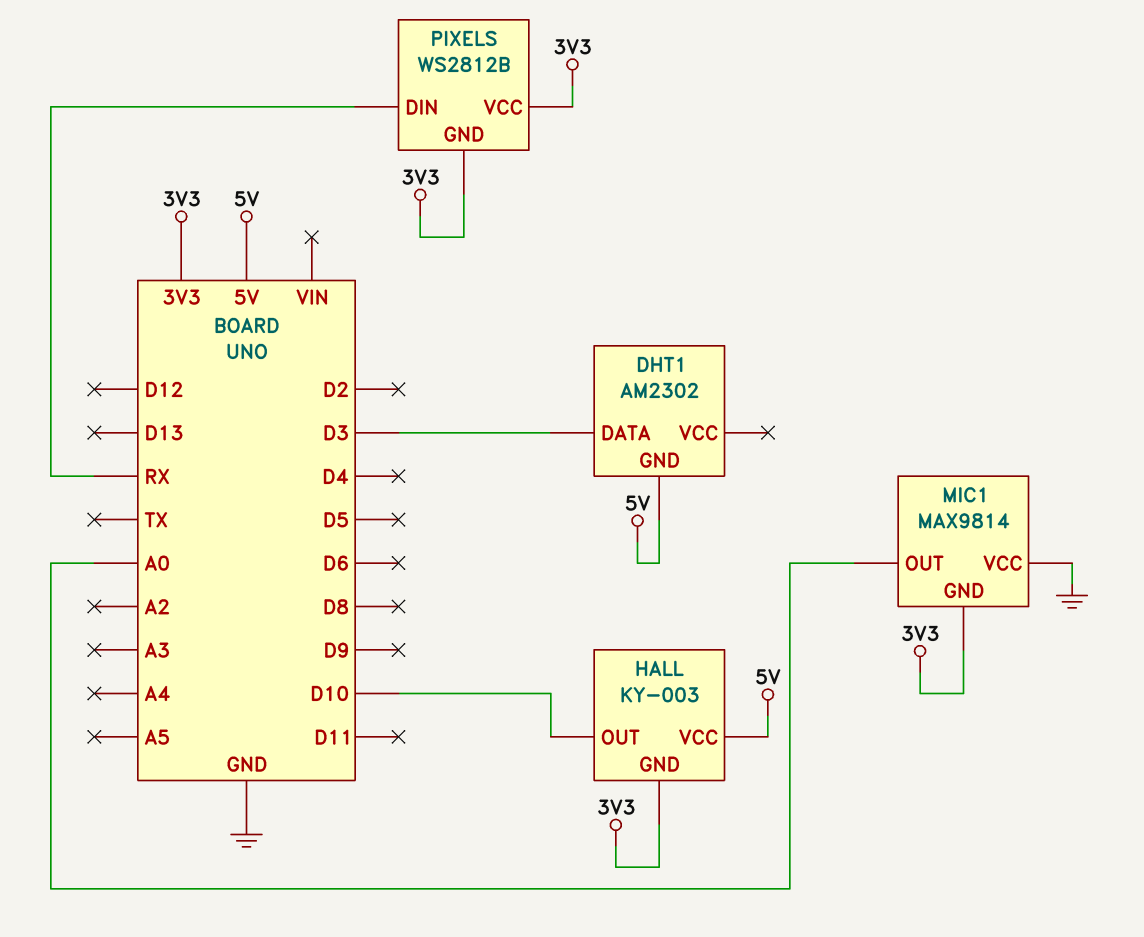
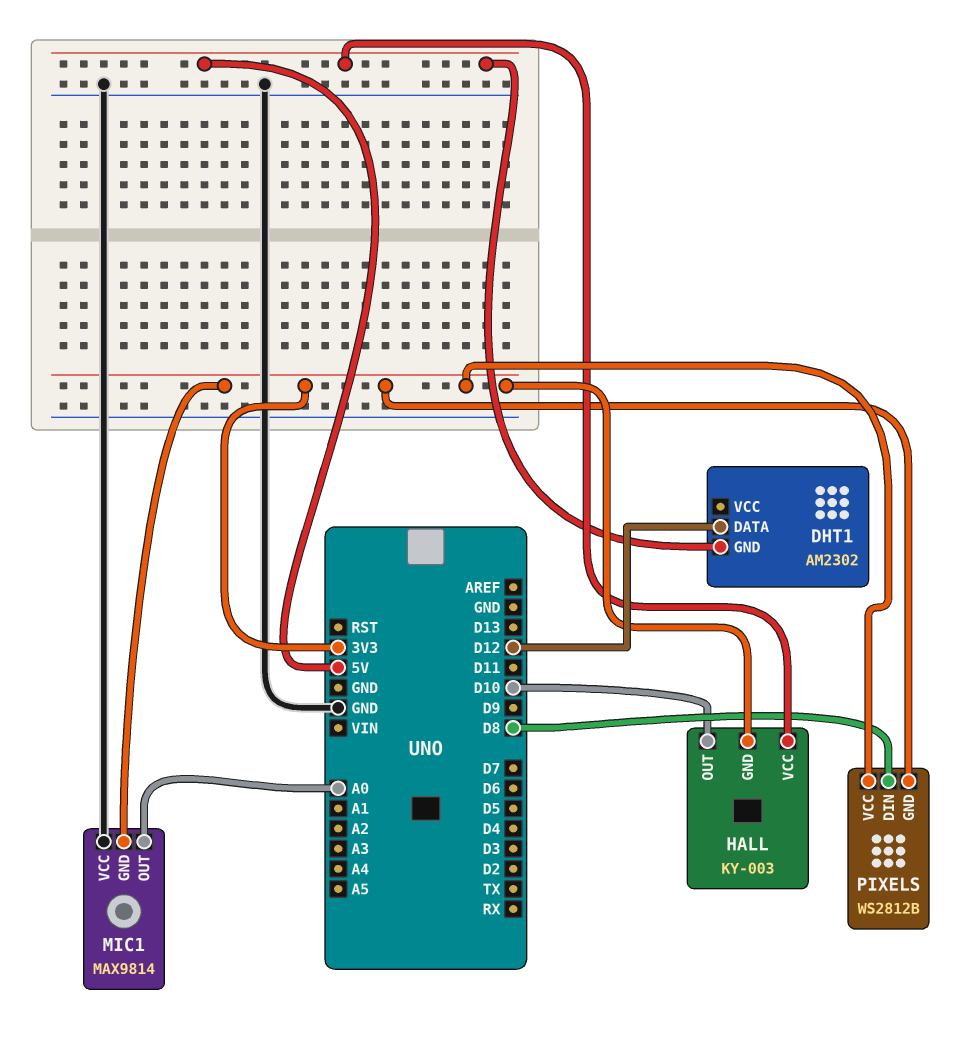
DHT1 pin DATA: D3 -> D12
PIXELS pin DIN: RX -> D8

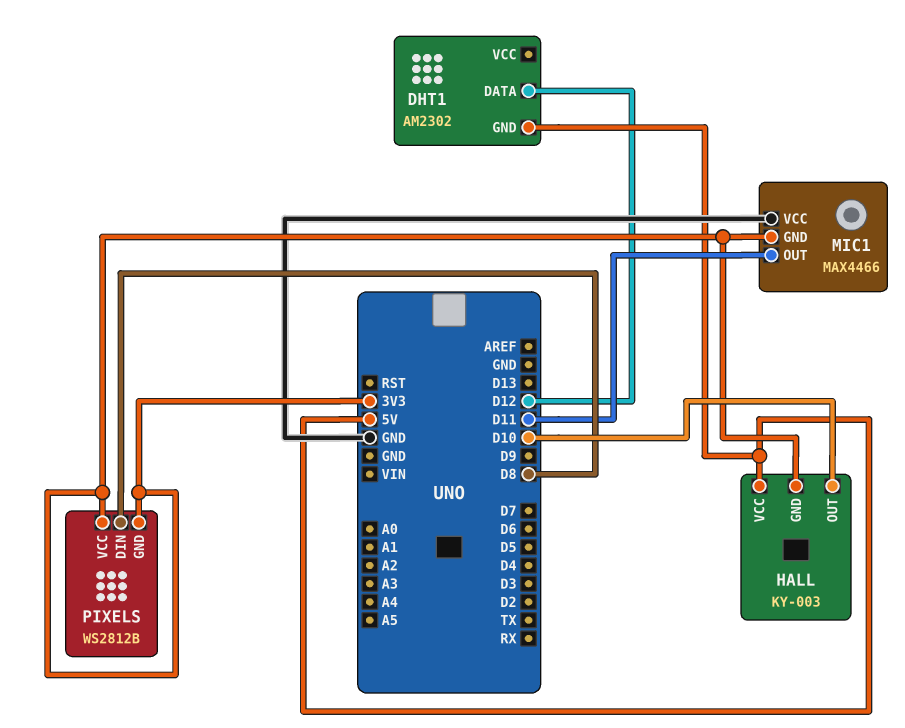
MIC1: MAX9814 -> MAX4466
MIC1 pin OUT: A0 -> D11

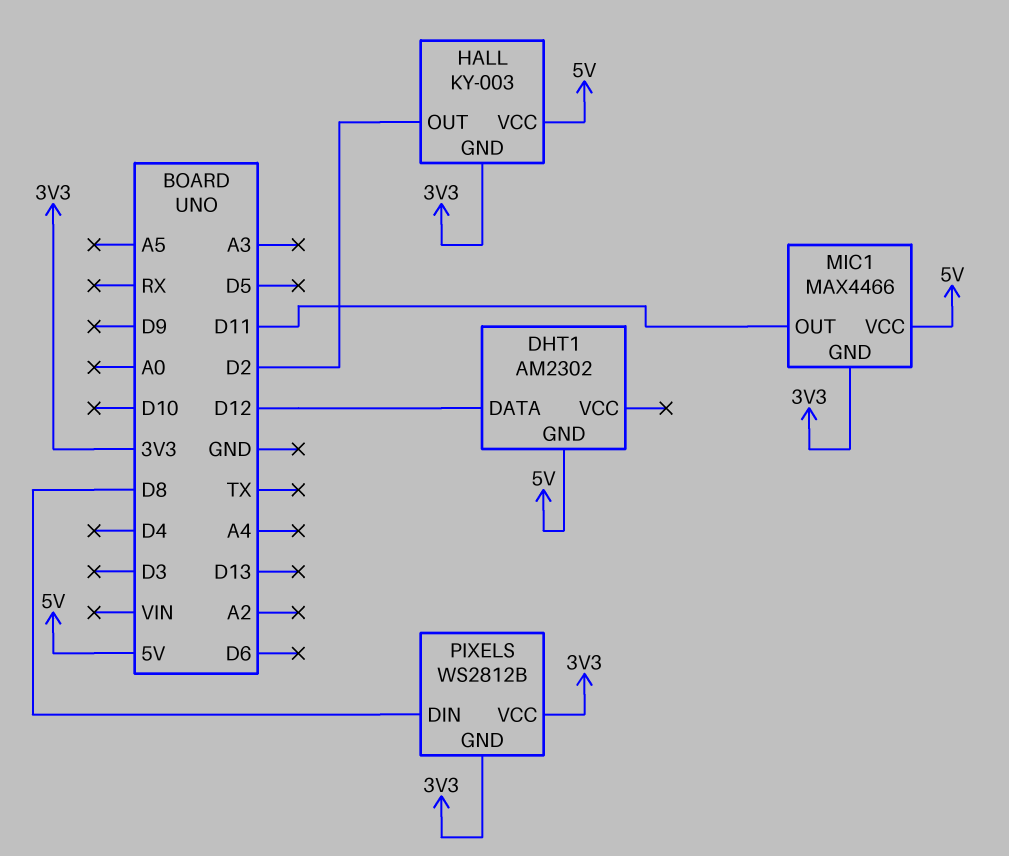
HALL pin OUT: D10 -> D2
MIC1 pin VCC: GND -> 5V

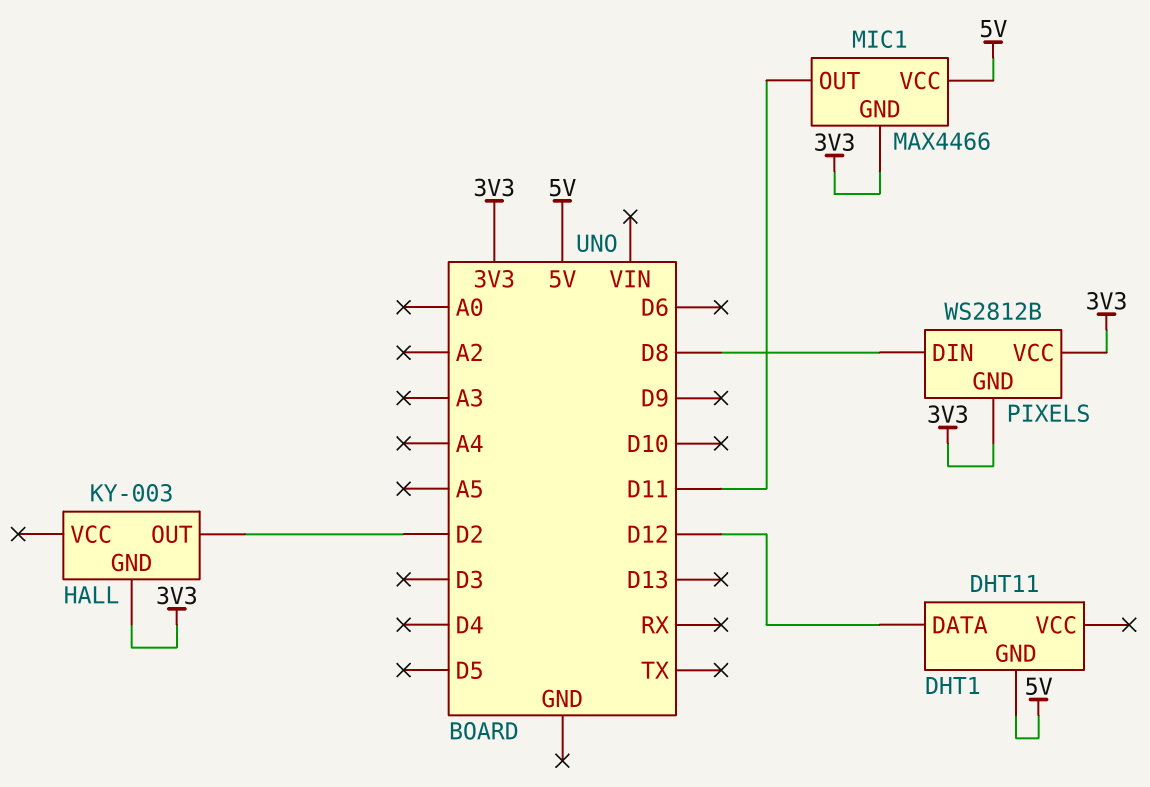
DHT1: AM2302 -> DHT11
HALL pin VCC: 5V -> none

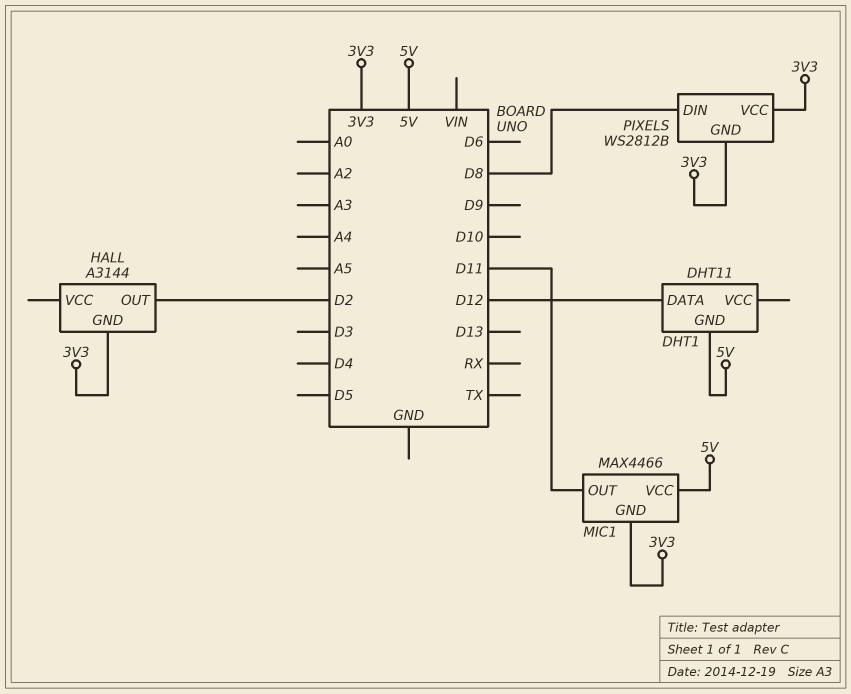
HALL: KY-003 -> A3144

